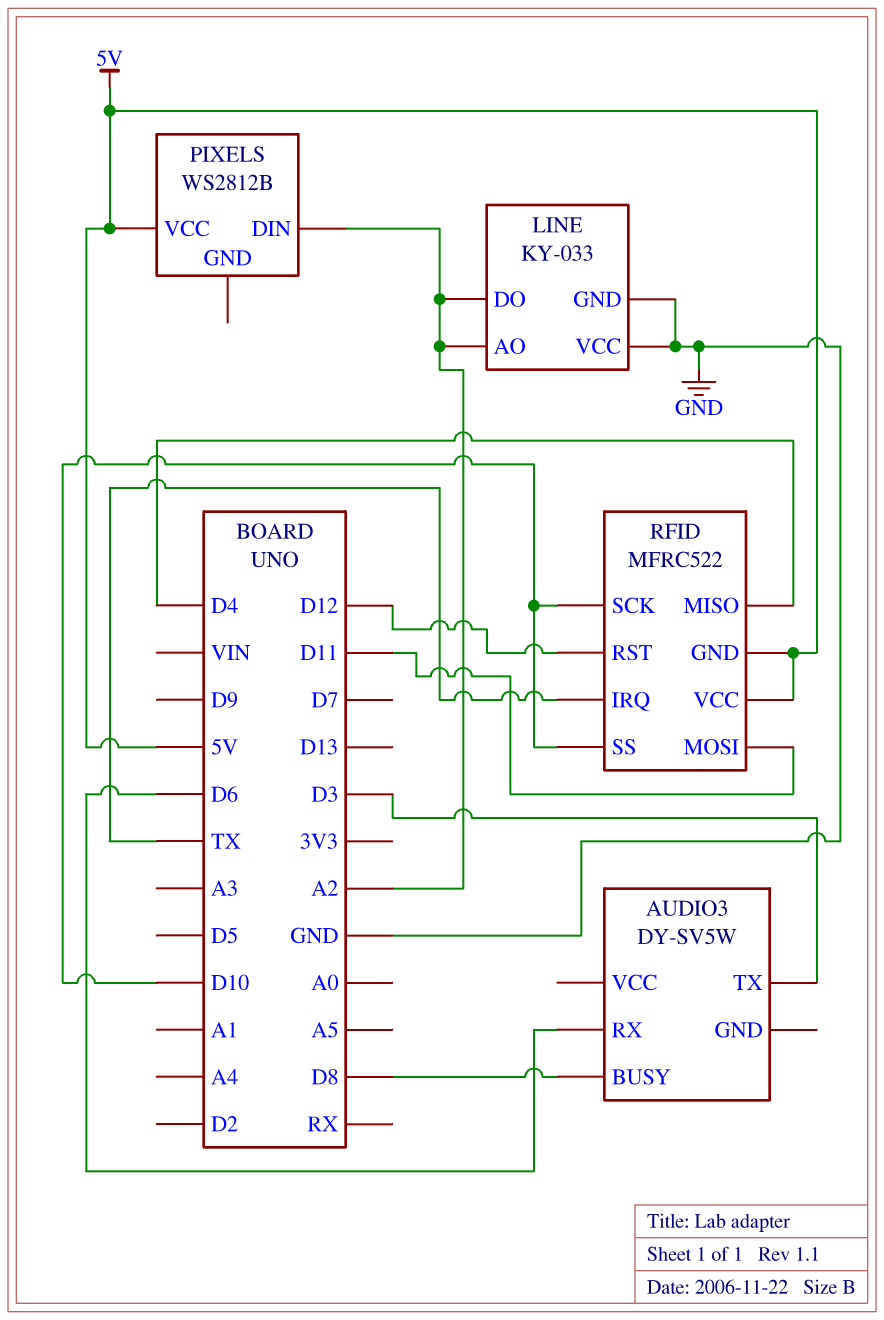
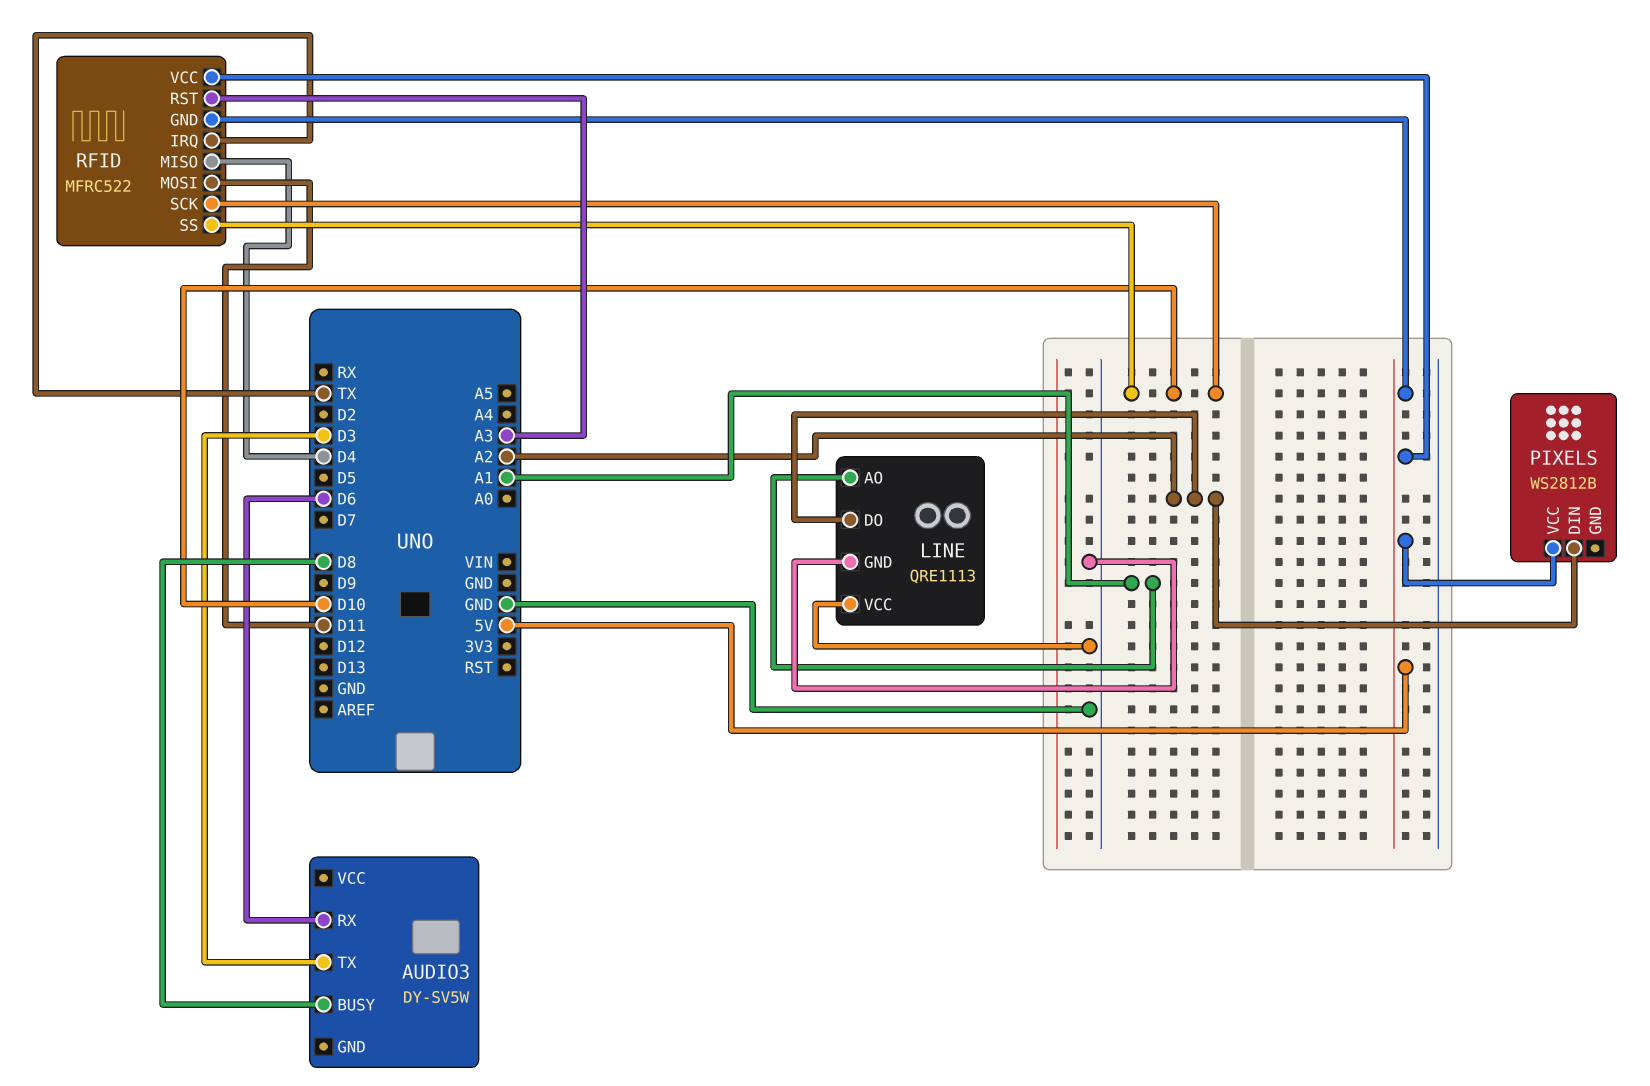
LINE: KY-033 -> QRE1113
LINE pin AO: A2 -> A1
RFID pin RST: D12 -> A3

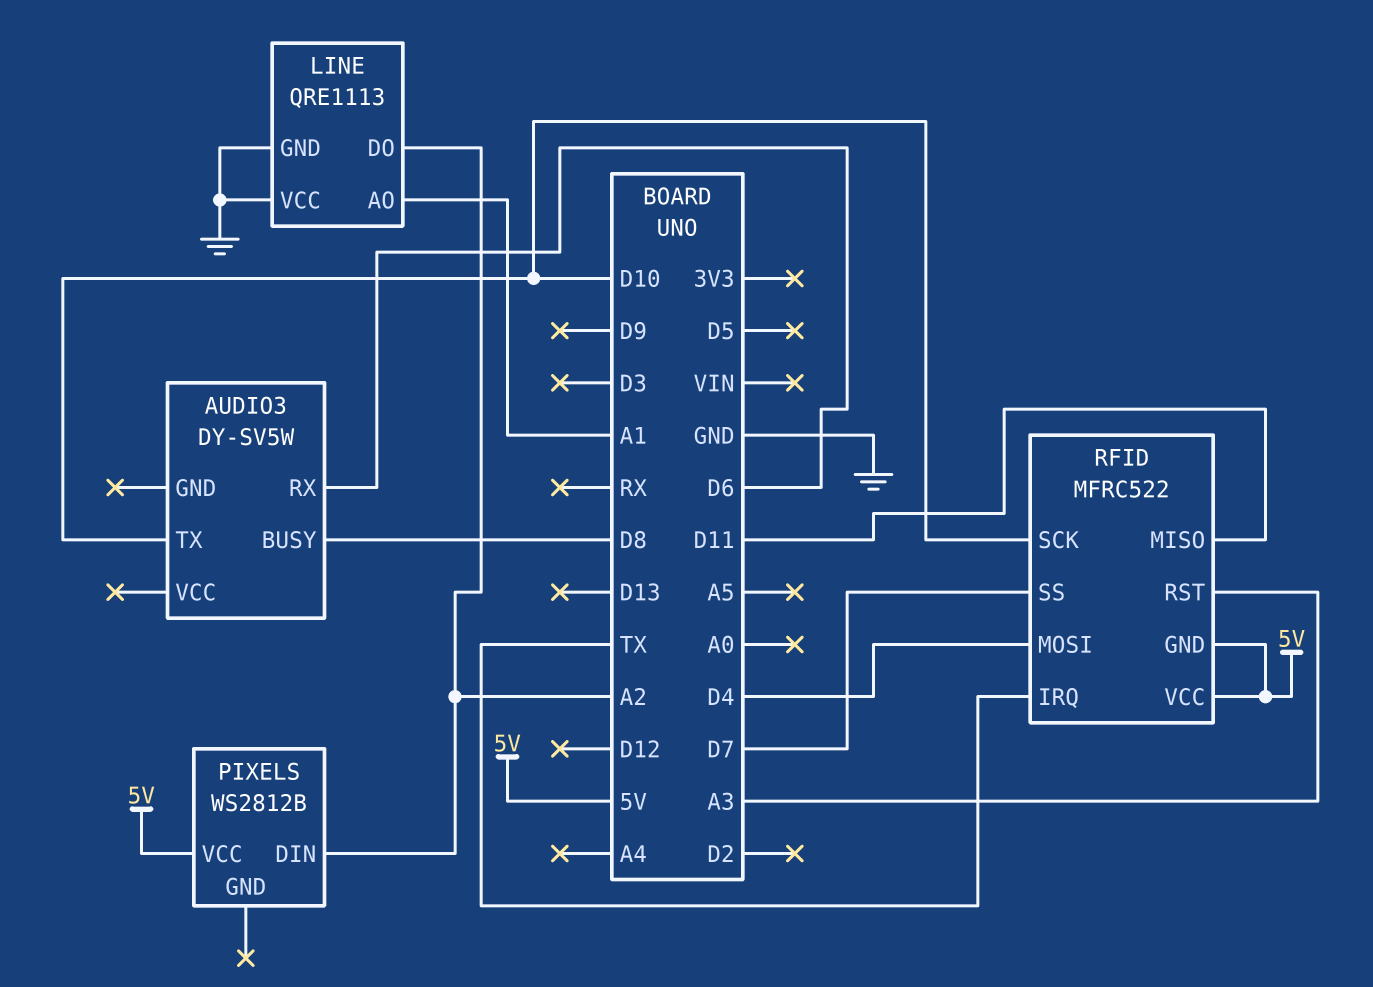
AUDIO3 pin TX: D3 -> D10
RFID pin MISO: D4 -> D11
RFID pin MOSI: D11 -> D4
RFID pin SS: D10 -> D7

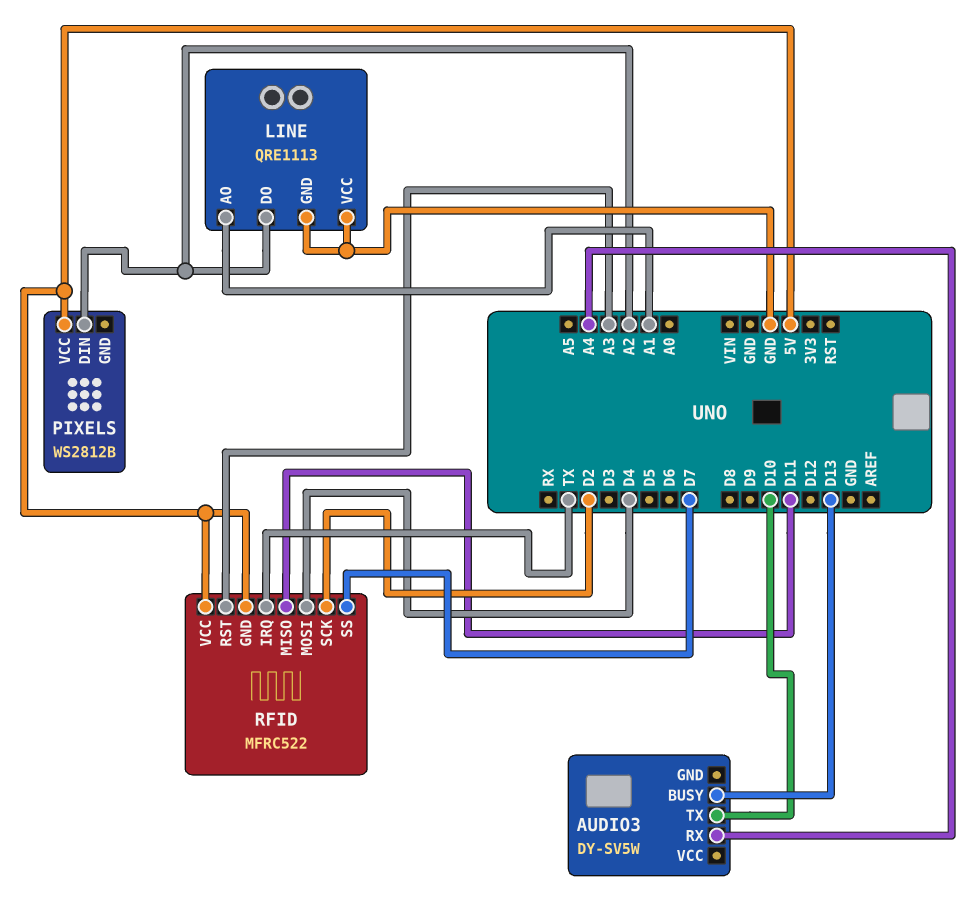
AUDIO3 pin BUSY: D8 -> D13
AUDIO3 pin RX: D6 -> A4
RFID pin SCK: D10 -> D2

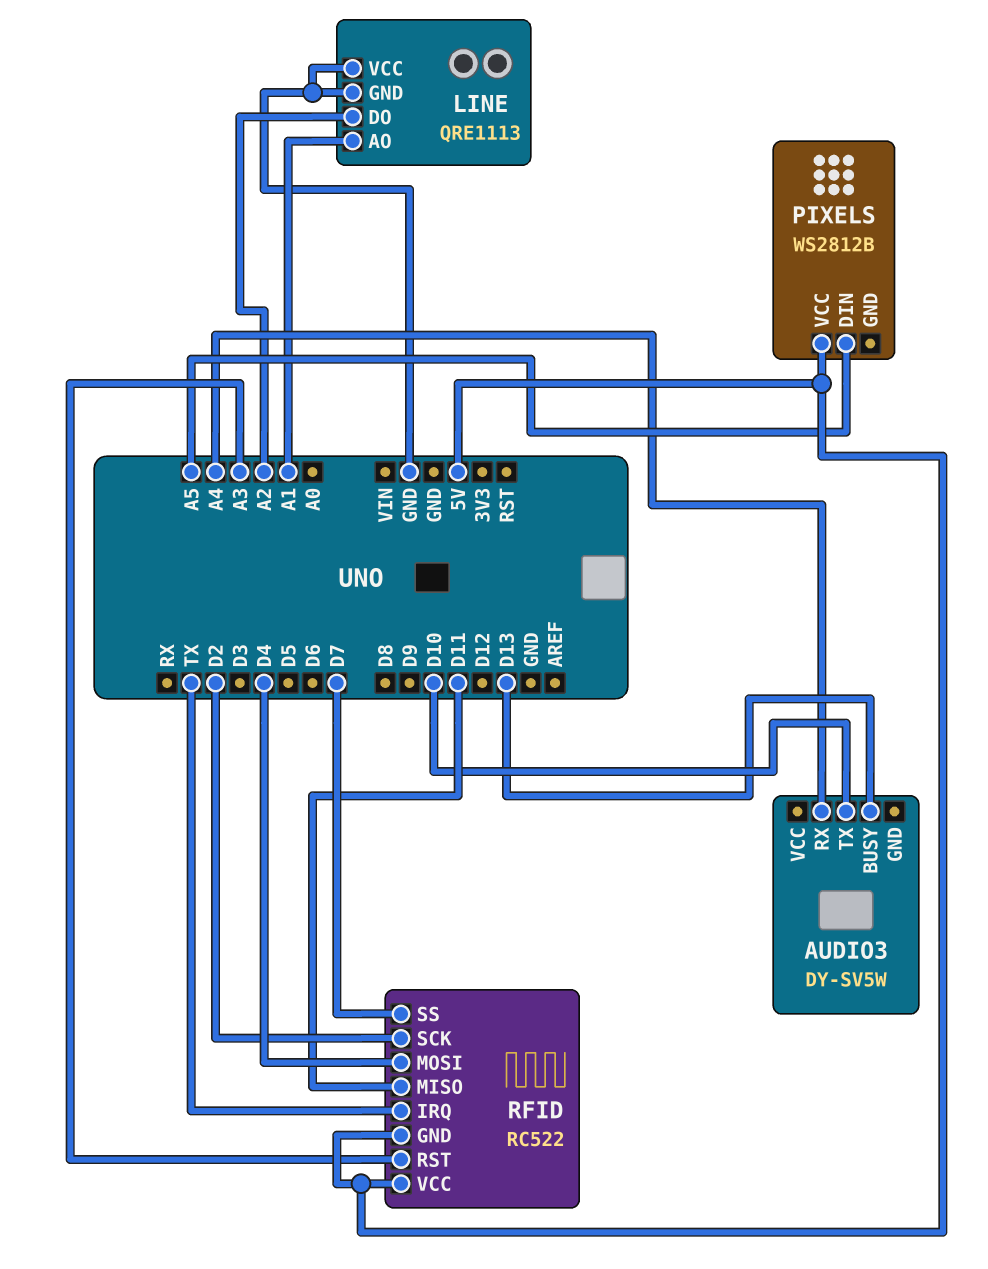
PIXELS pin DIN: A2 -> A5
RFID: MFRC522 -> RC522

